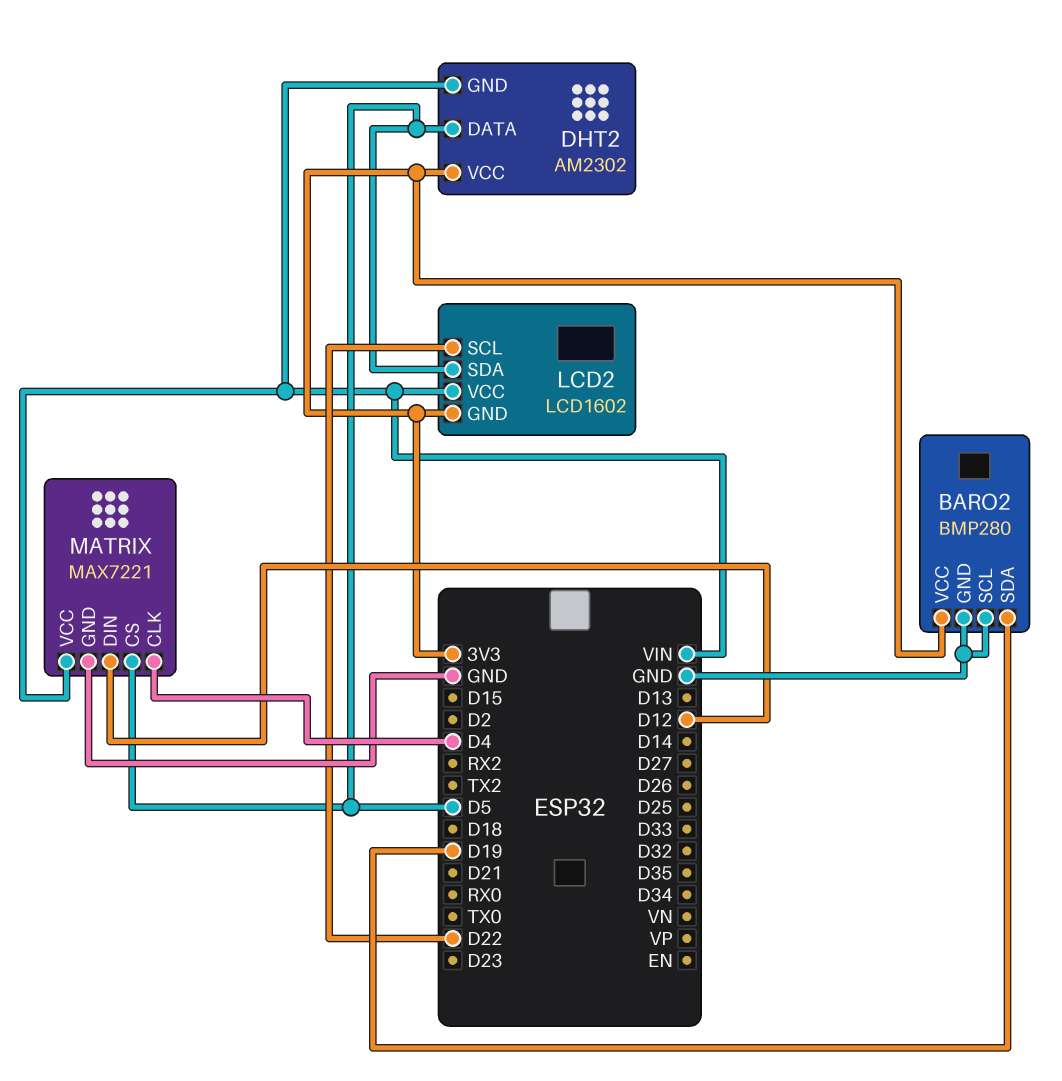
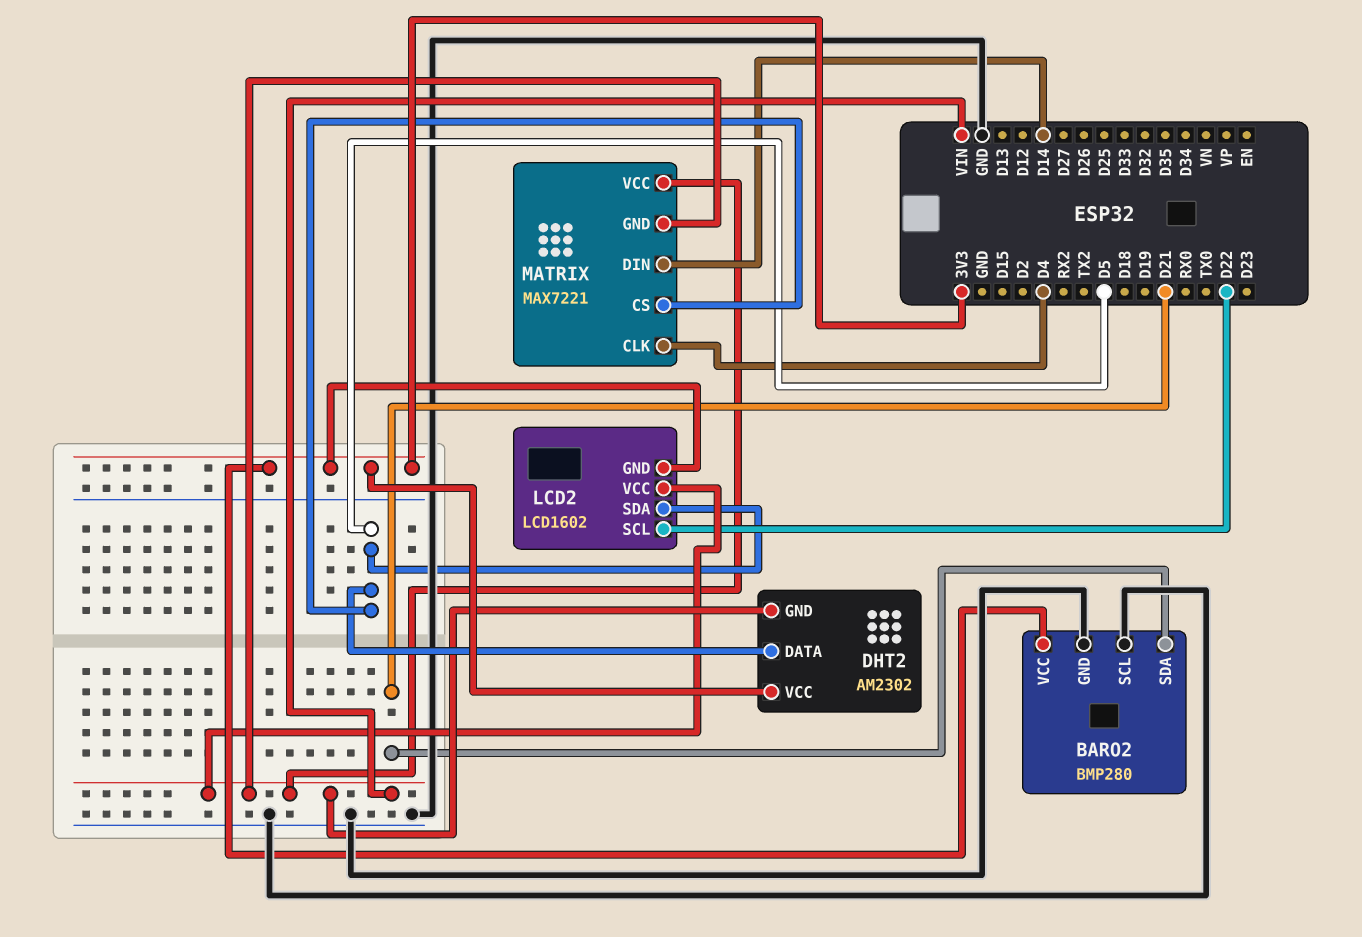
BARO2 pin SDA: D19 -> D21
MATRIX pin DIN: D12 -> D14
MATRIX pin GND: GND -> VIN

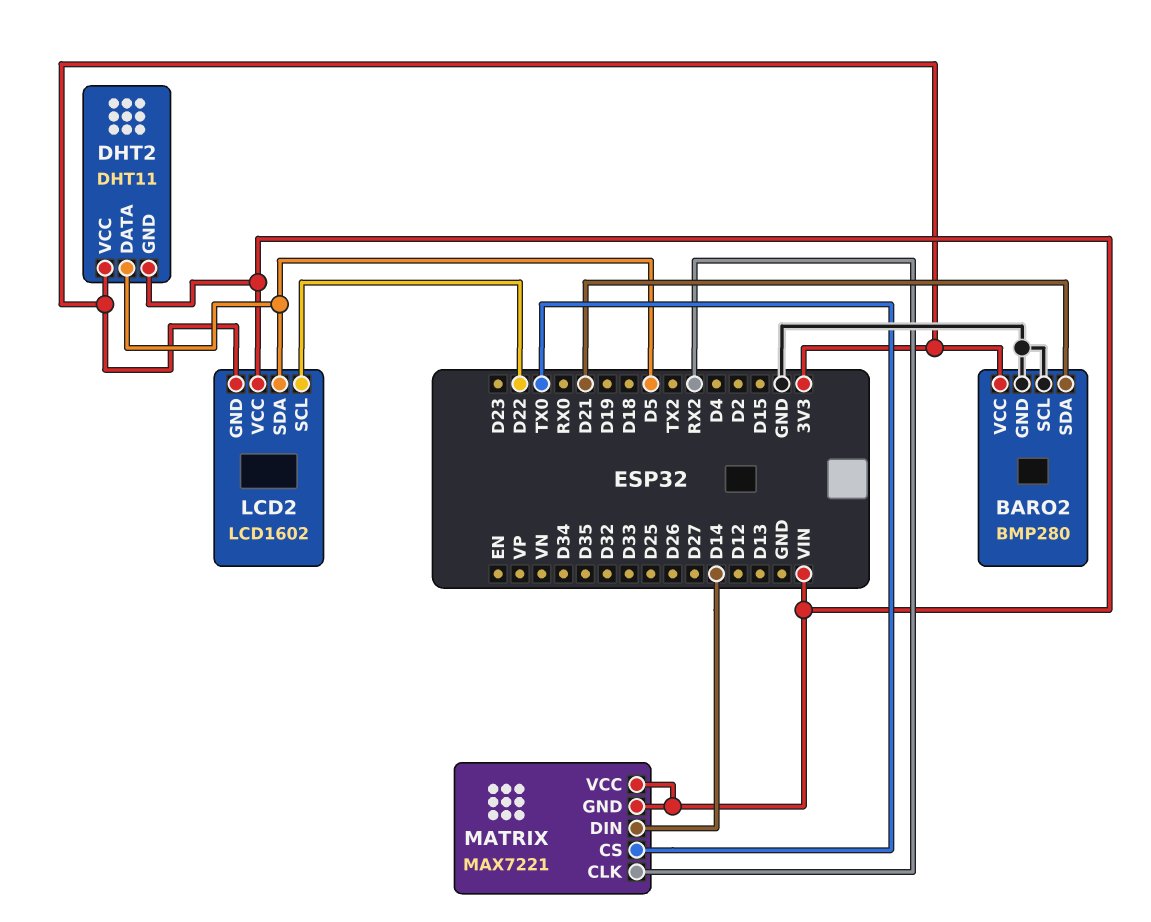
DHT2: AM2302 -> DHT11
MATRIX pin CLK: D4 -> RX2
MATRIX pin CS: D5 -> TX0

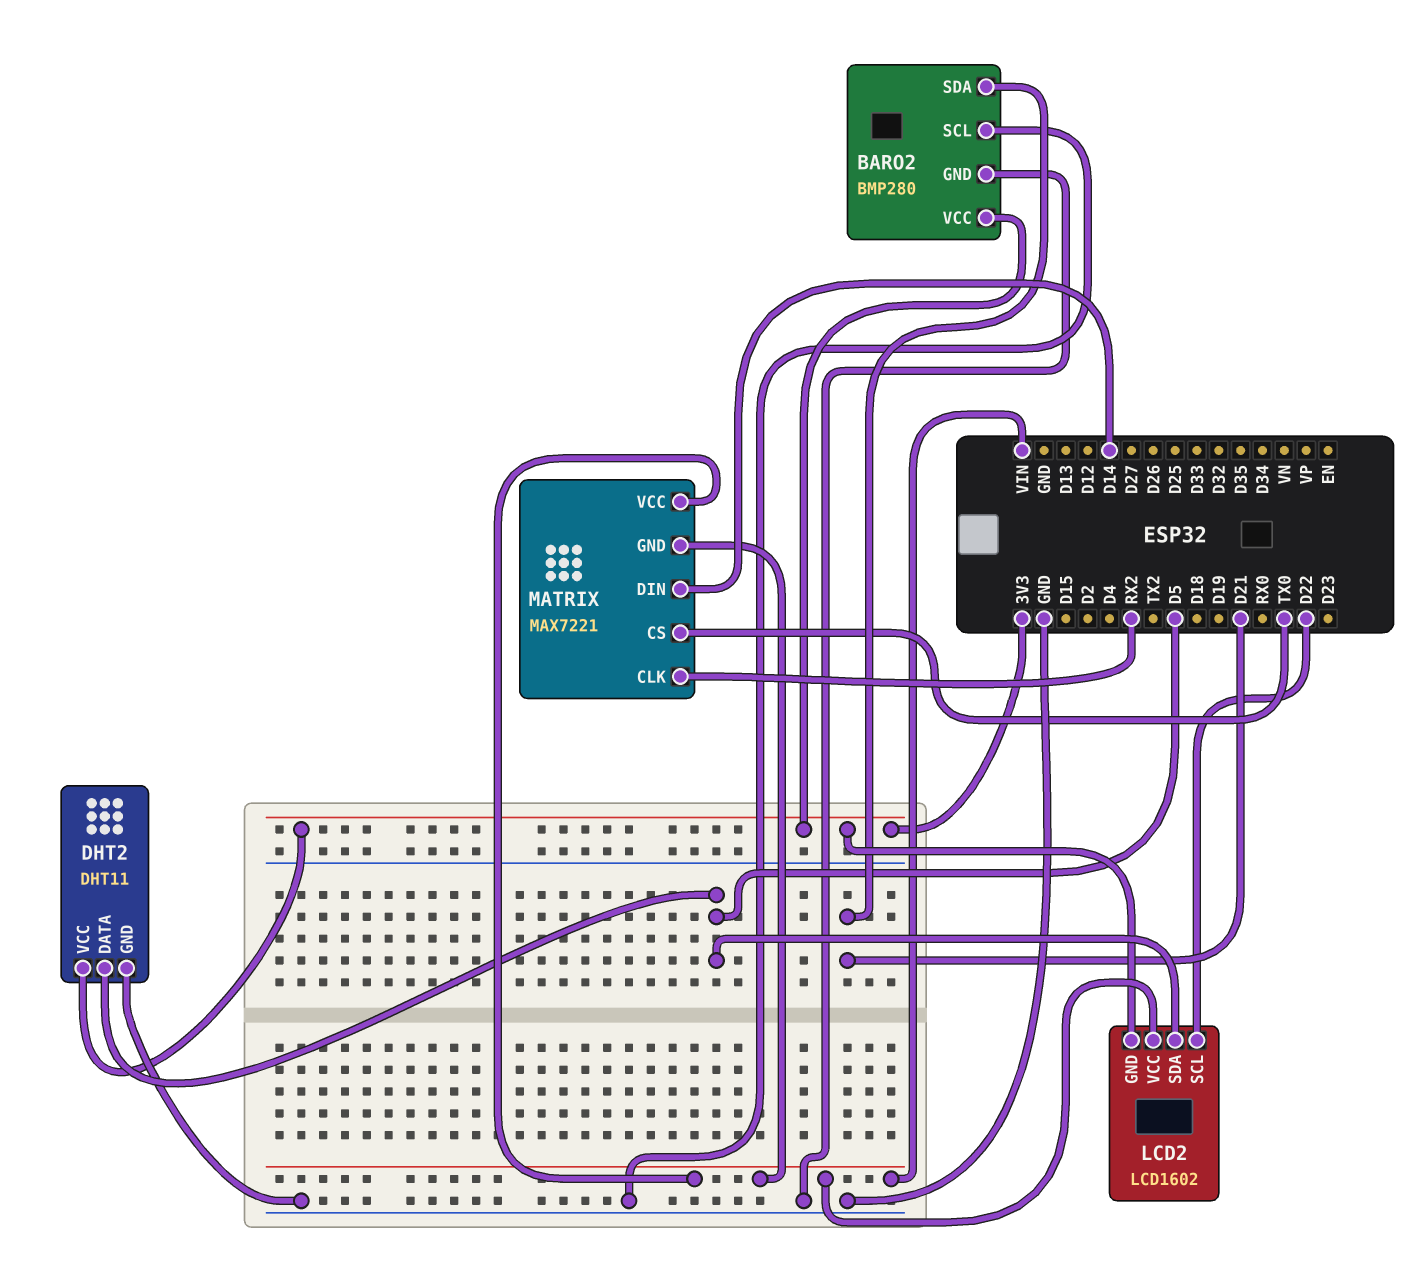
DHT2 pin GND: VIN -> GND

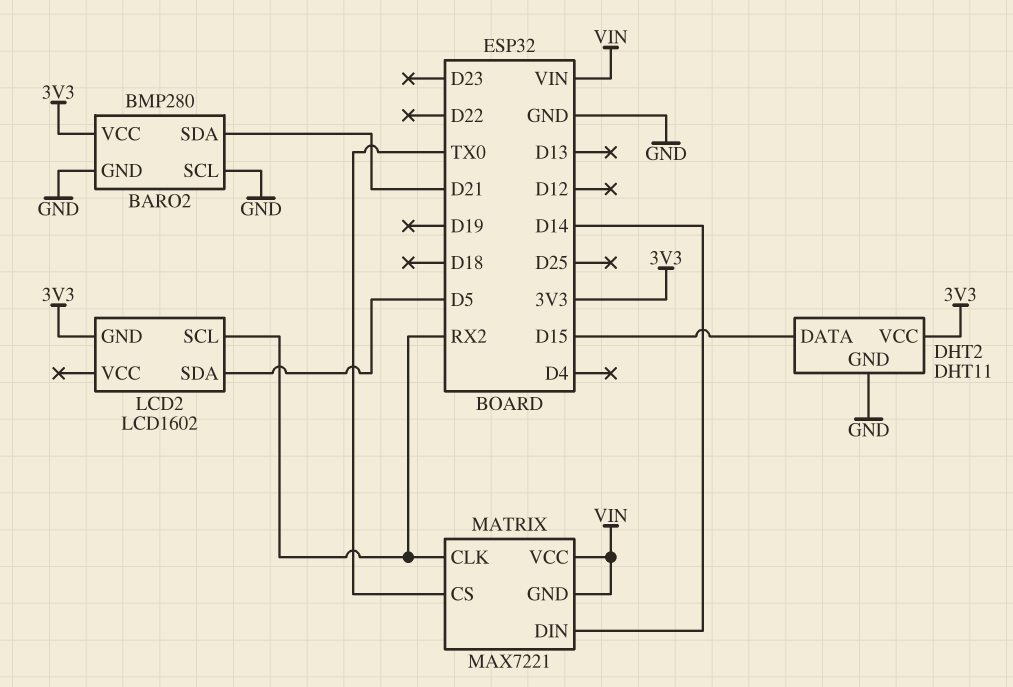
DHT2 pin DATA: D5 -> D15
LCD2 pin SCL: D22 -> RX2
LCD2 pin VCC: VIN -> none

